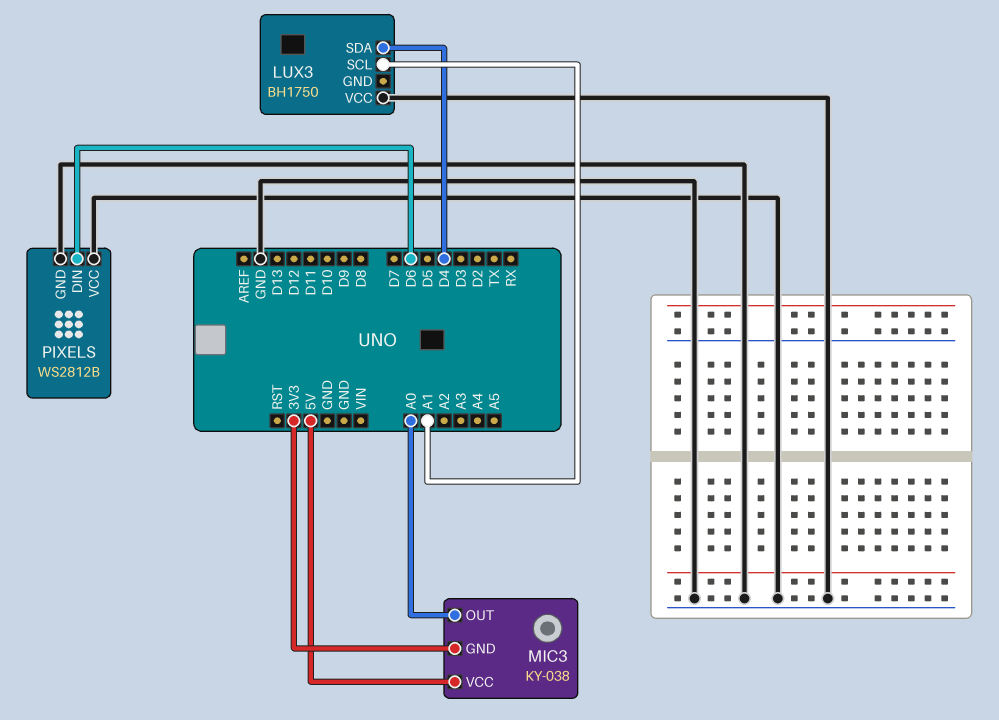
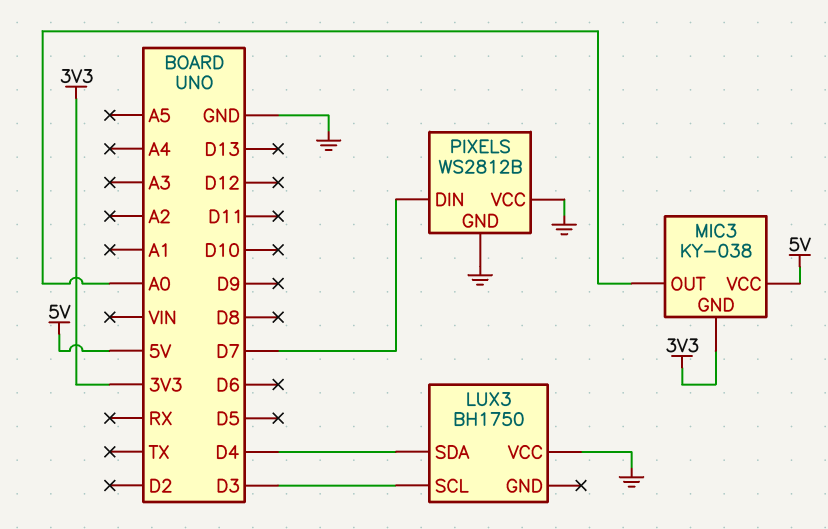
LUX3 pin SCL: A1 -> D3
PIXELS pin DIN: D6 -> D7

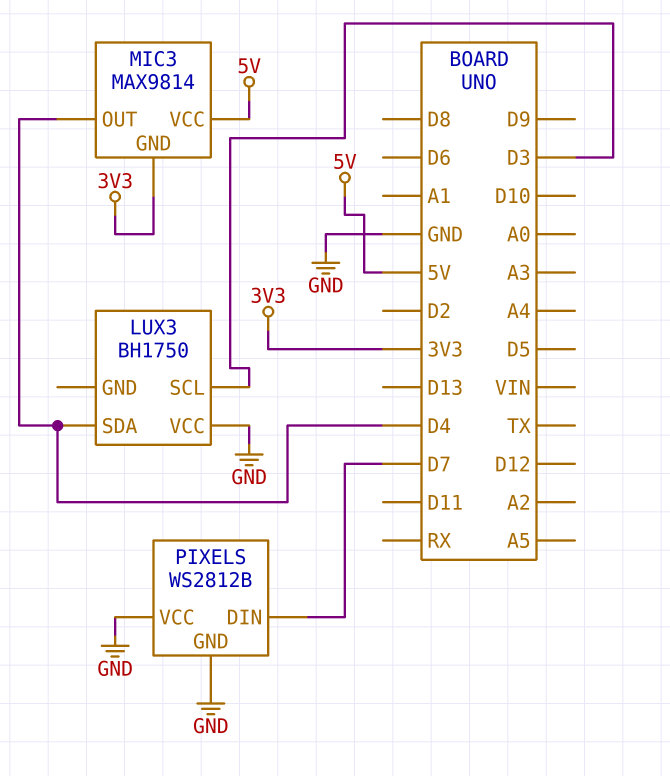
MIC3: KY-038 -> MAX9814
MIC3 pin OUT: A0 -> D4

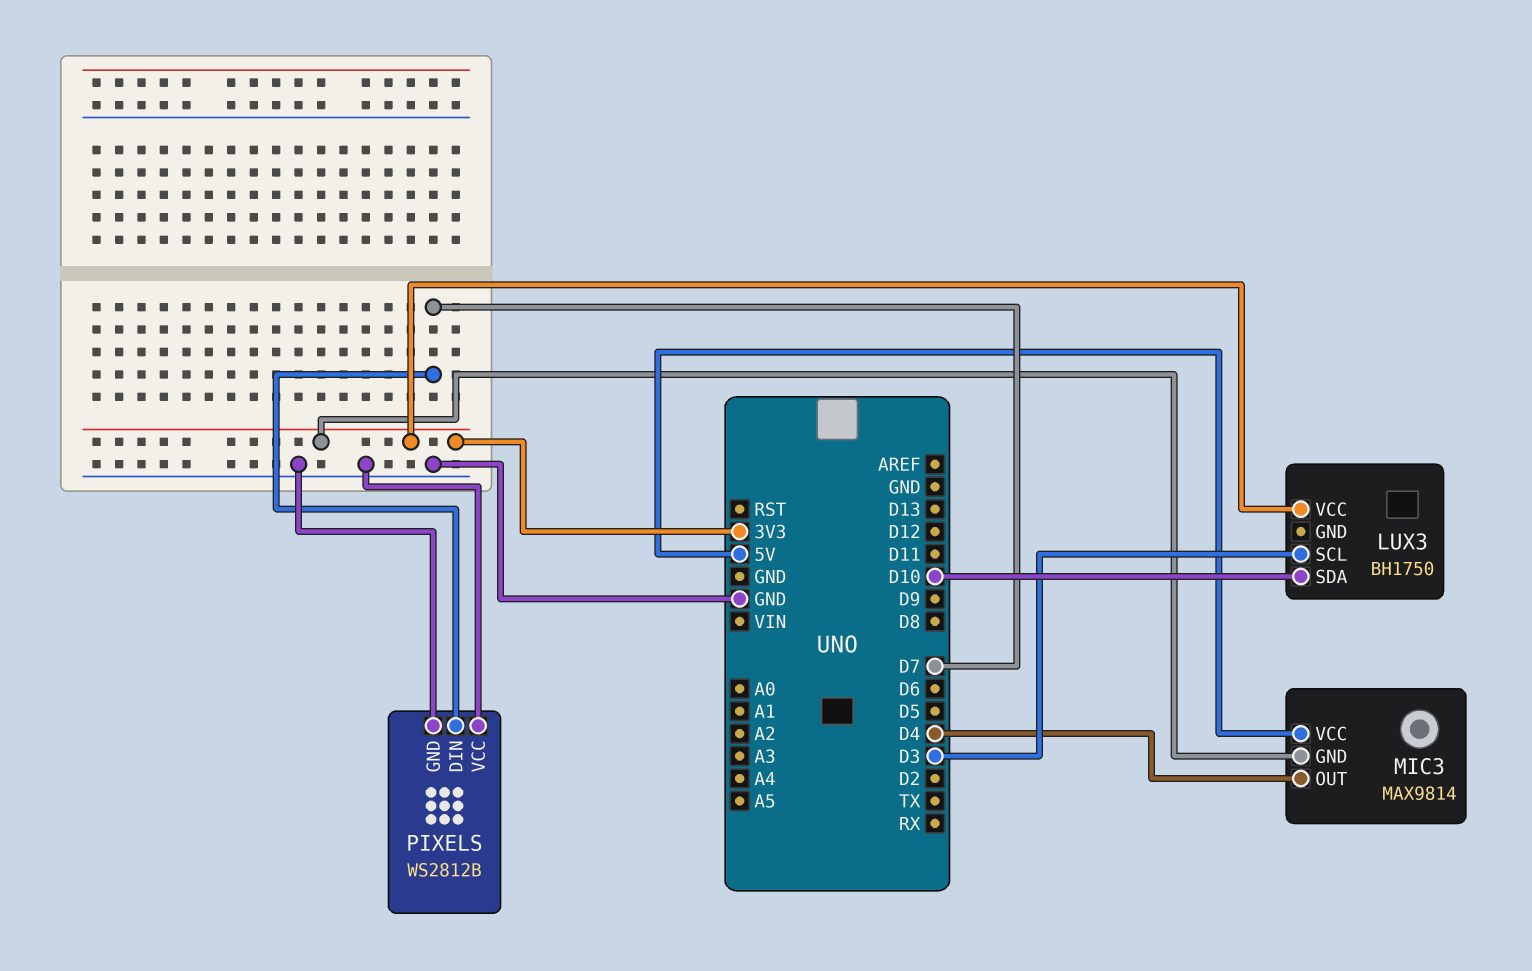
LUX3 pin SDA: D4 -> D10
LUX3 pin VCC: GND -> 3V3

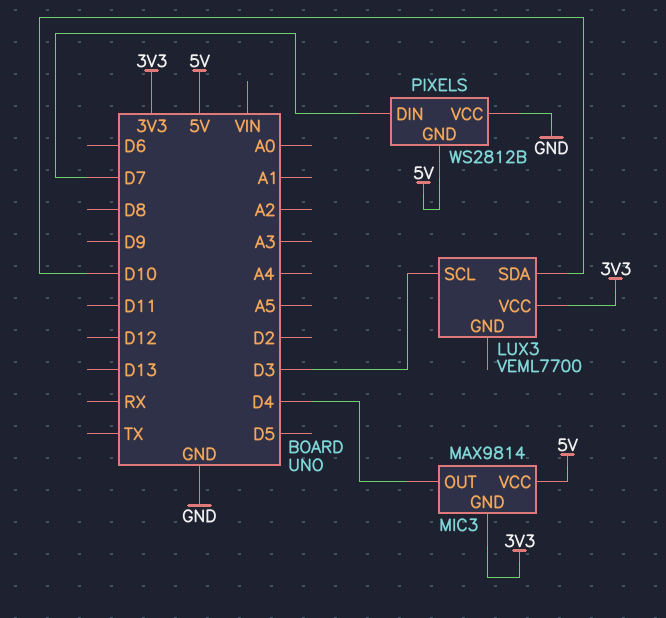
LUX3: BH1750 -> VEML7700
PIXELS pin GND: GND -> 5V

